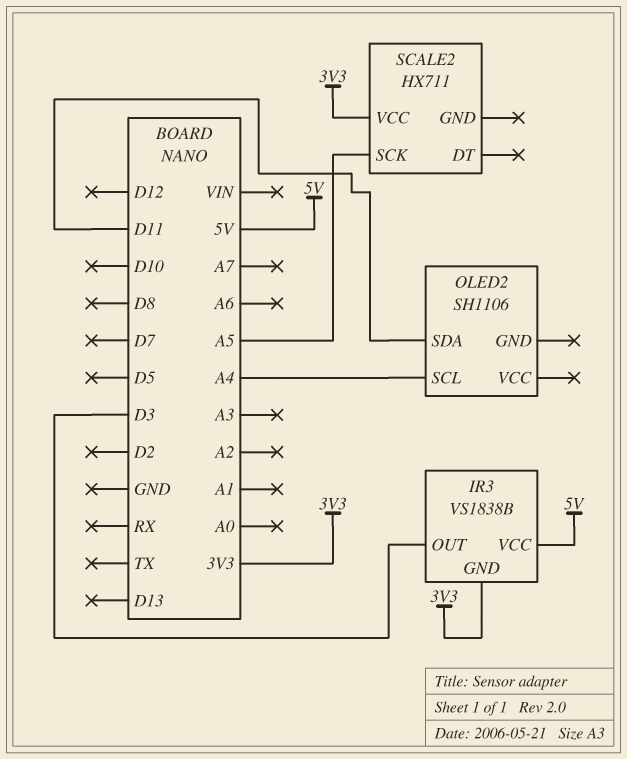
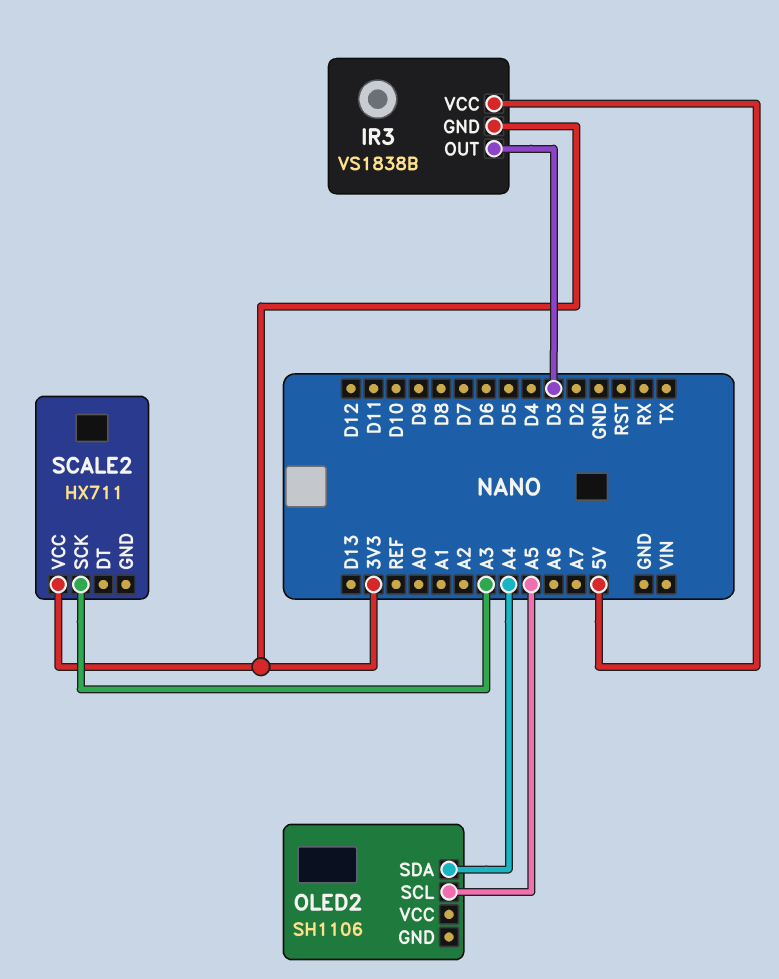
OLED2 pin SCL: A4 -> A5
OLED2 pin SDA: D11 -> A4
SCALE2 pin SCK: A5 -> A3

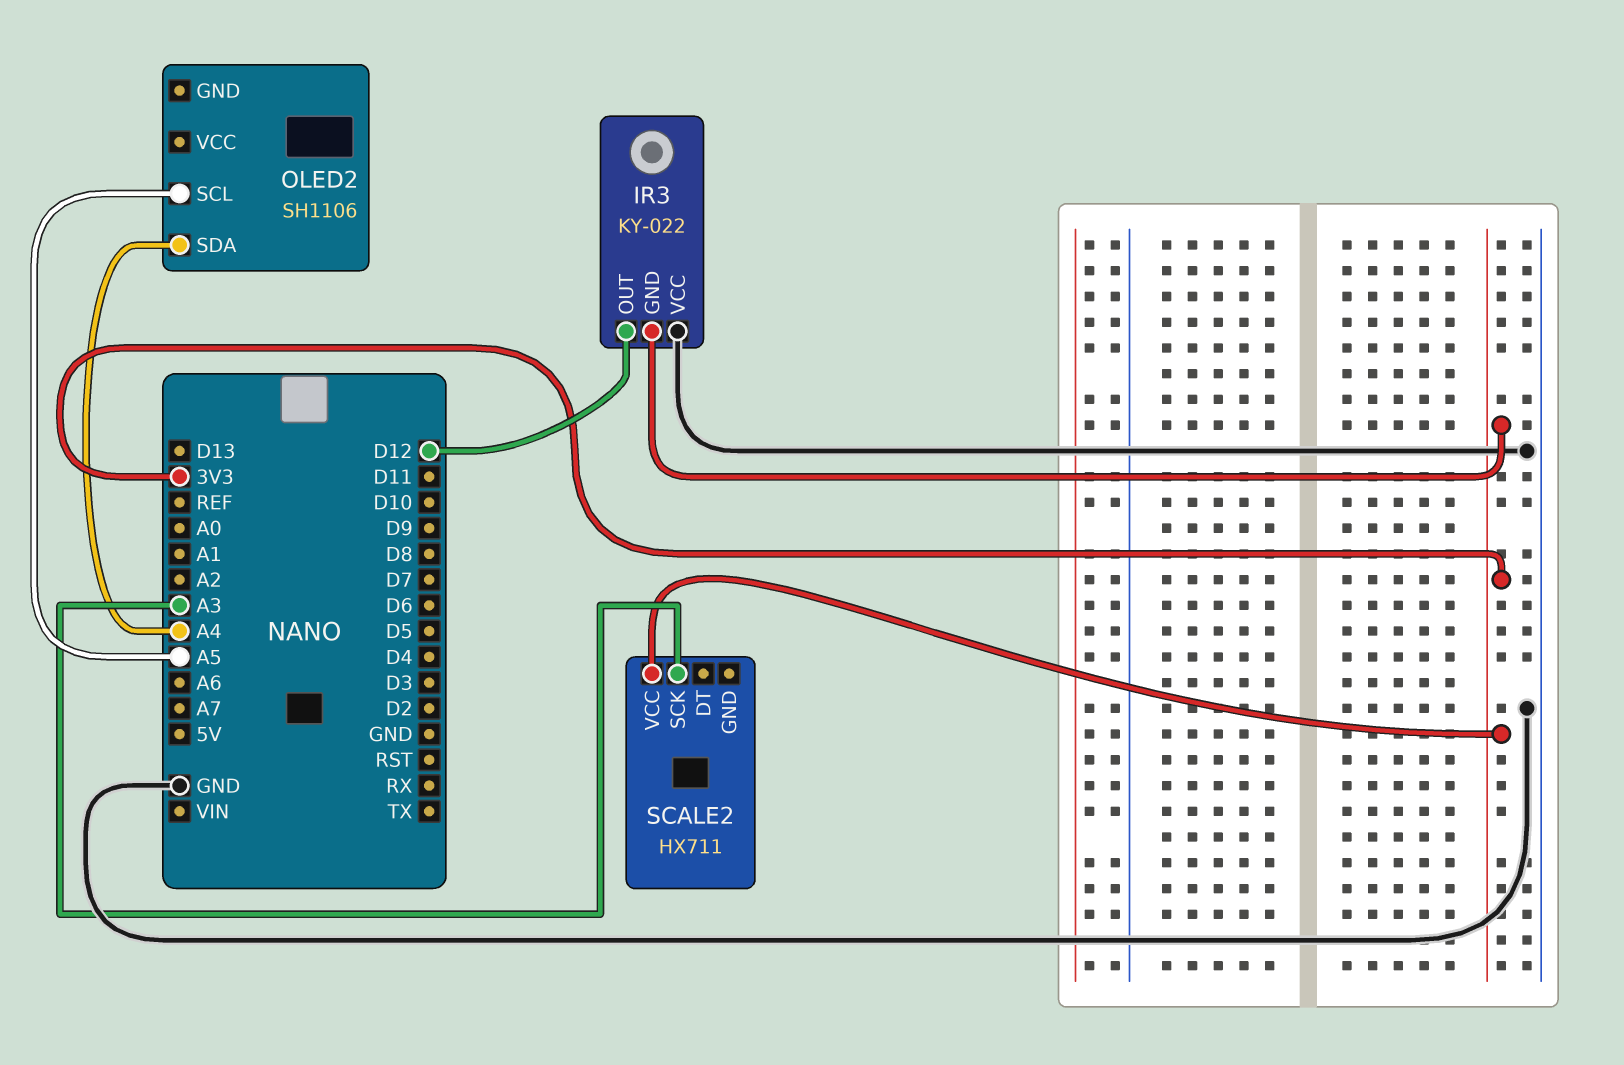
IR3: VS1838B -> KY-022
IR3 pin OUT: D3 -> D12
IR3 pin VCC: 5V -> GND

